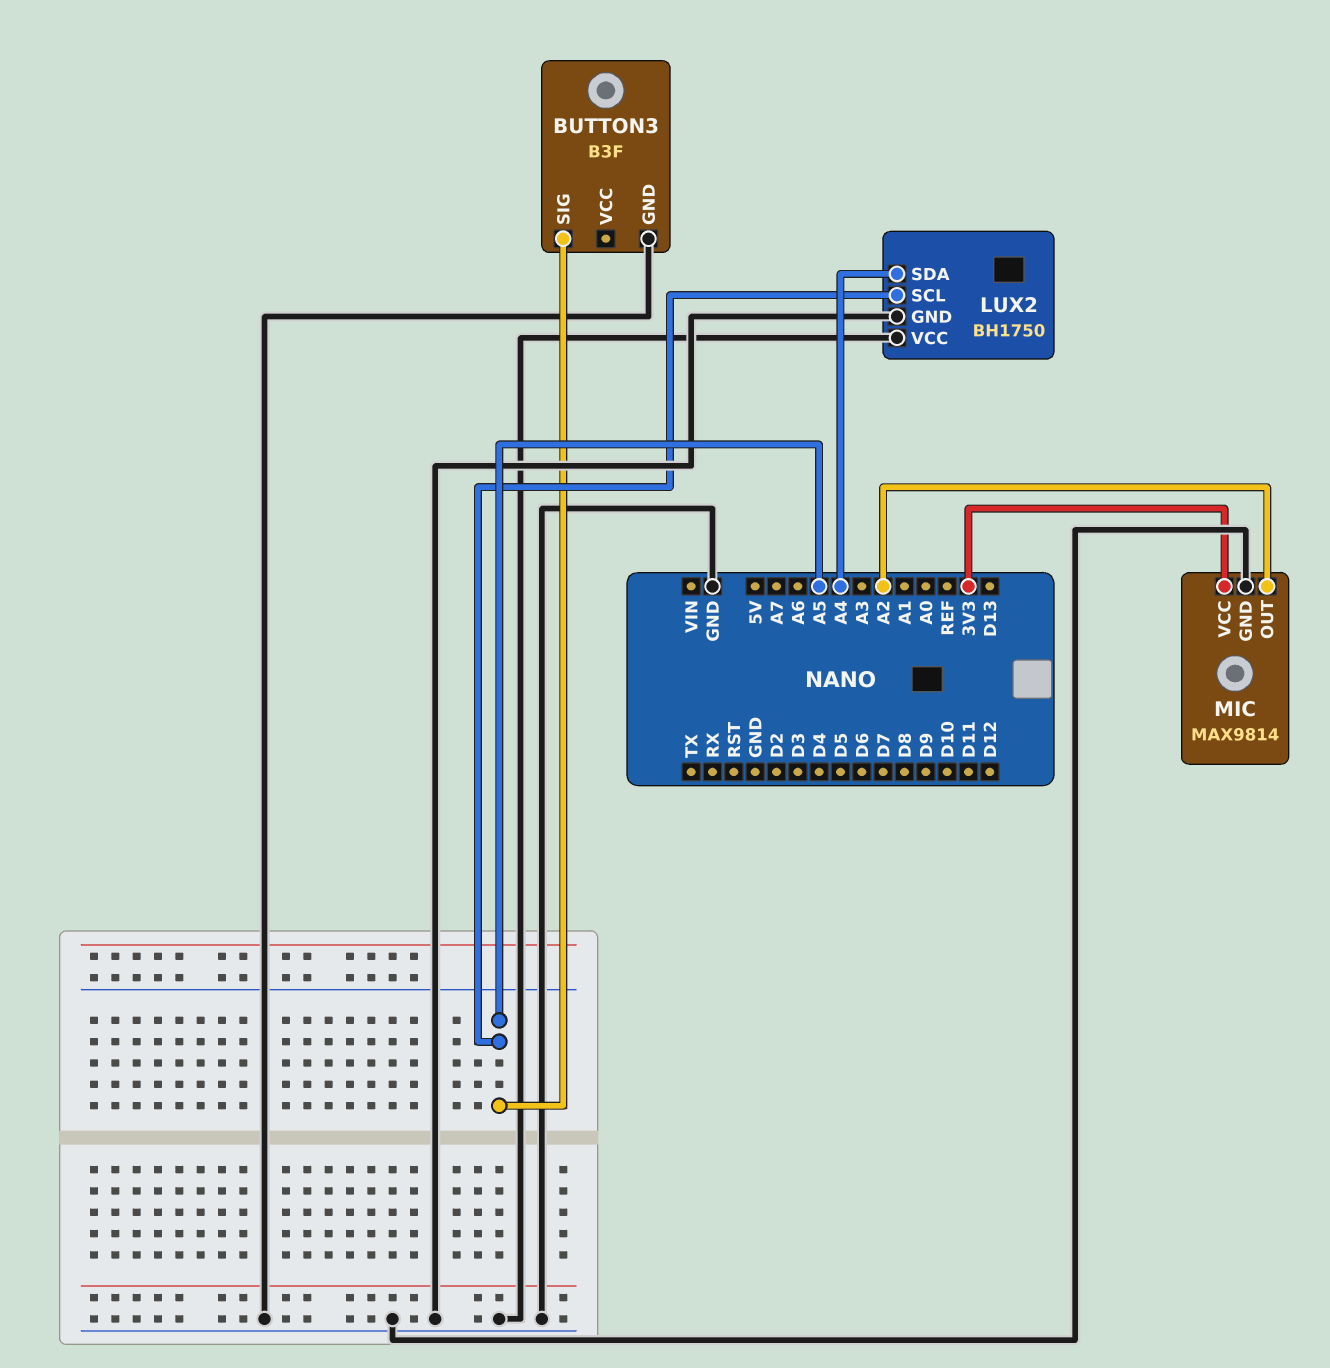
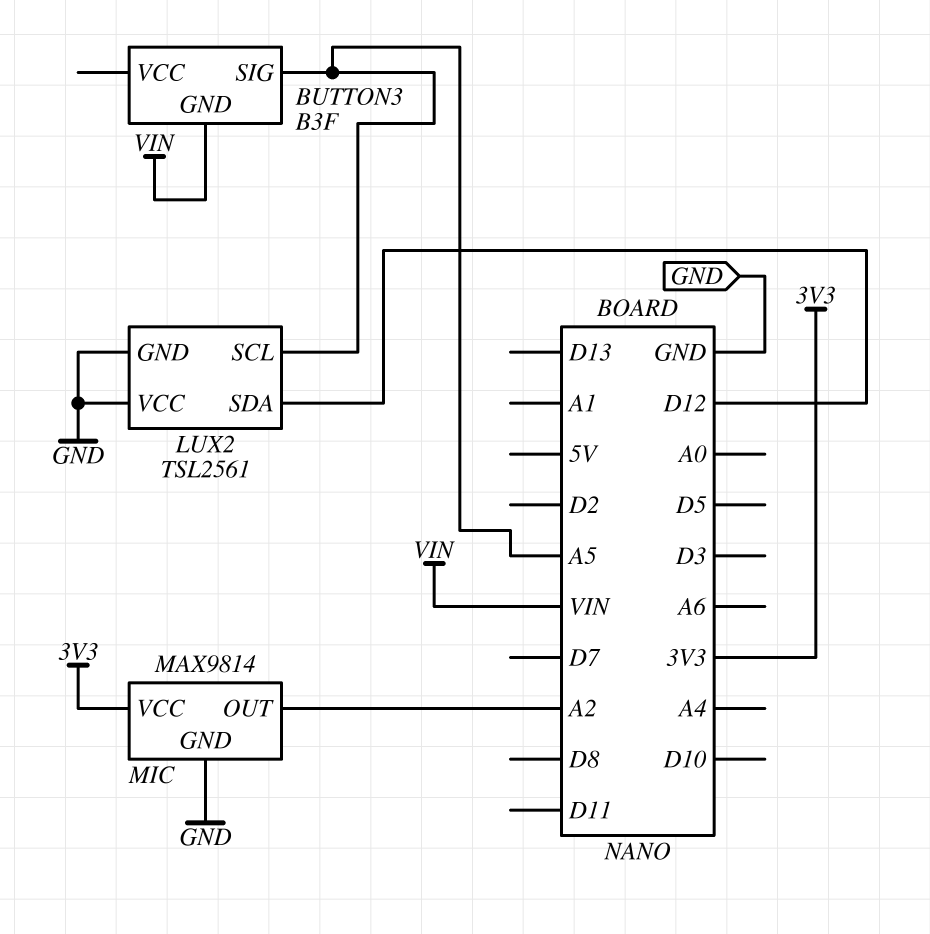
BUTTON3 pin GND: GND -> VIN
LUX2: BH1750 -> TSL2561
LUX2 pin SDA: A4 -> D12

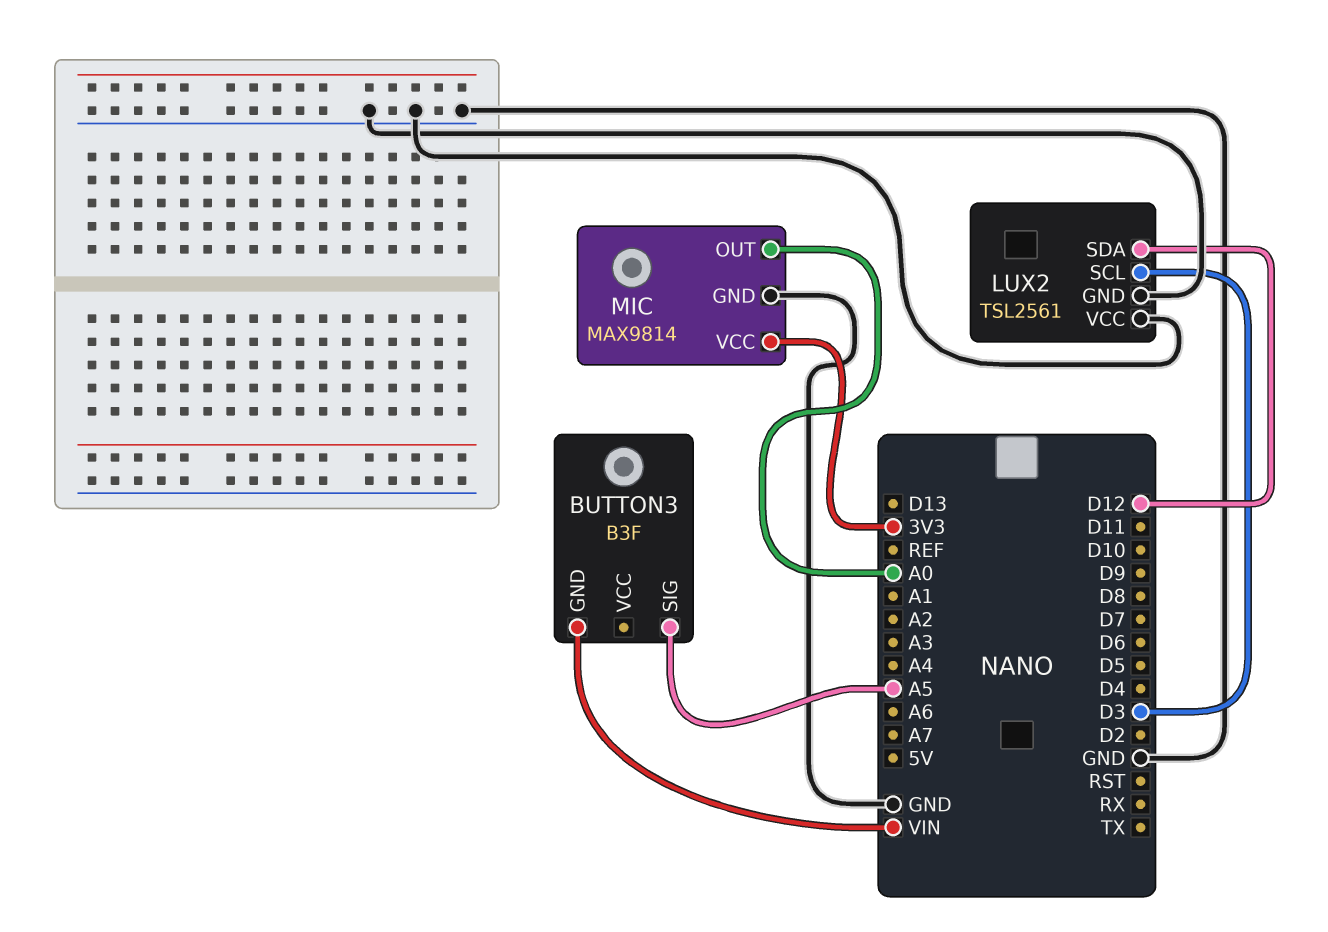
LUX2 pin SCL: A5 -> D3
MIC pin OUT: A2 -> A0

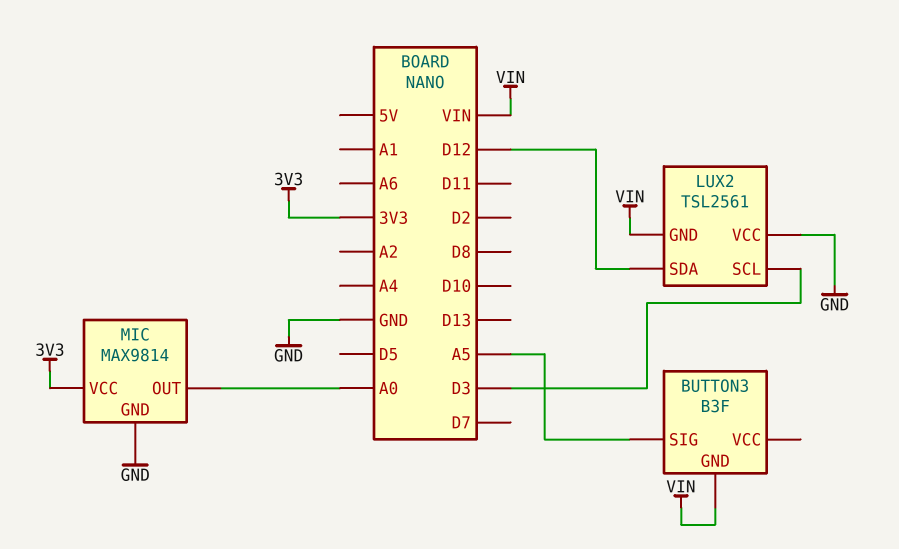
LUX2 pin GND: GND -> VIN

